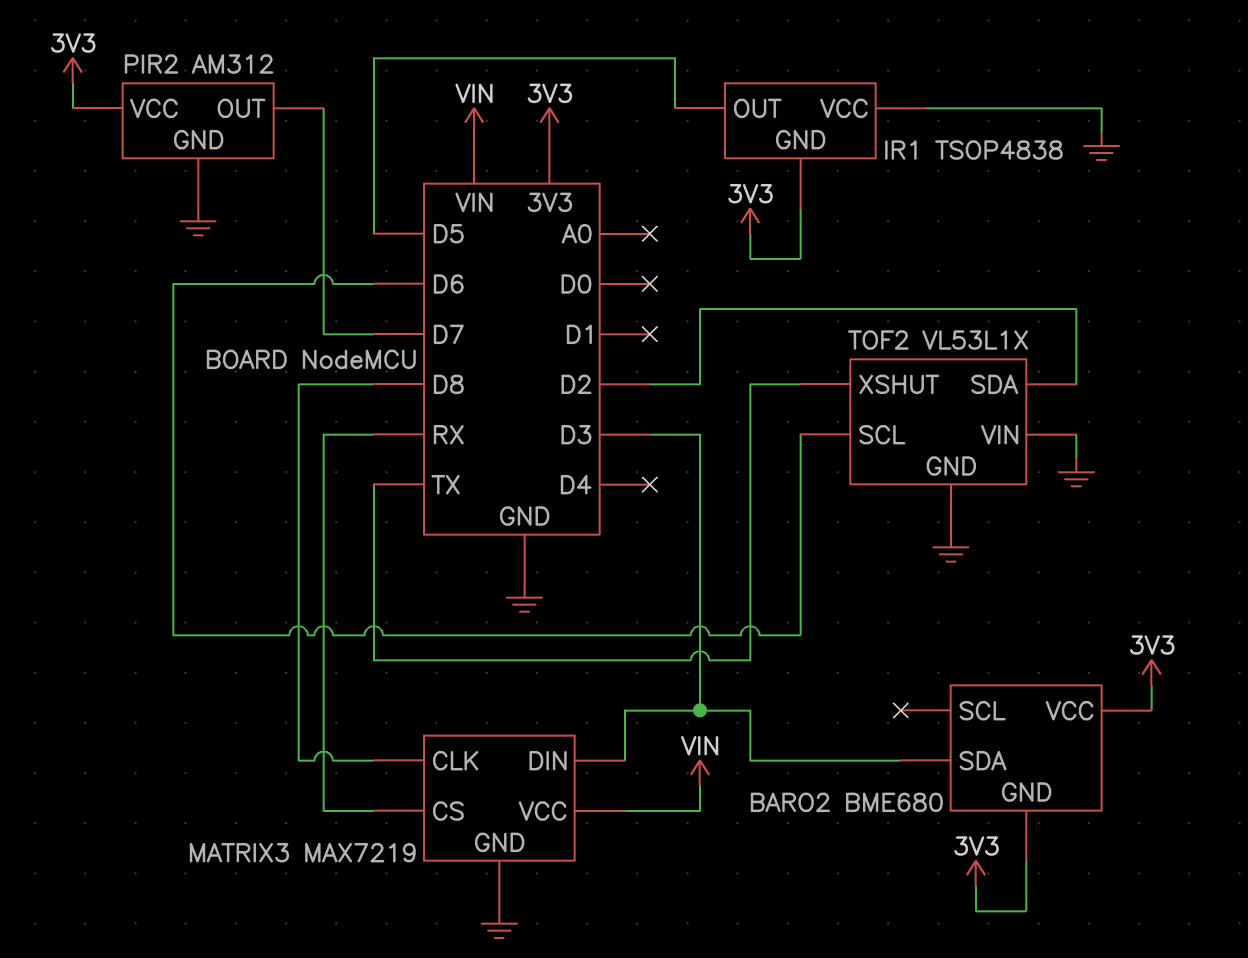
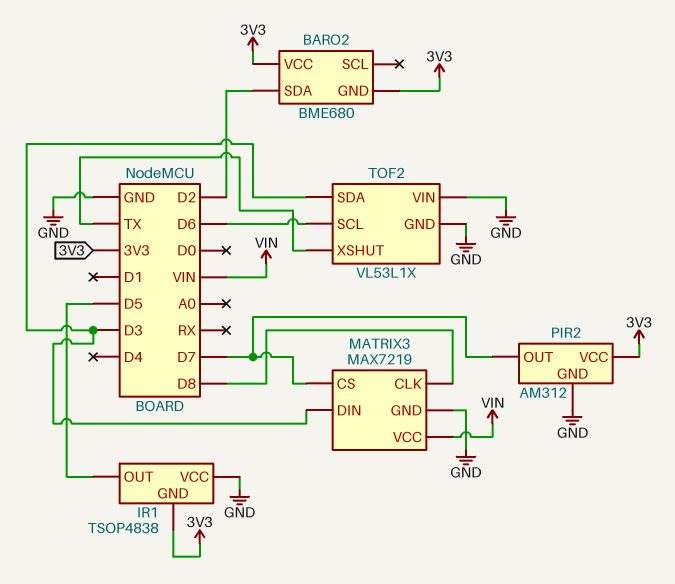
BARO2 pin SDA: D3 -> D2
MATRIX3 pin CS: RX -> D7
TOF2 pin SDA: D2 -> D3

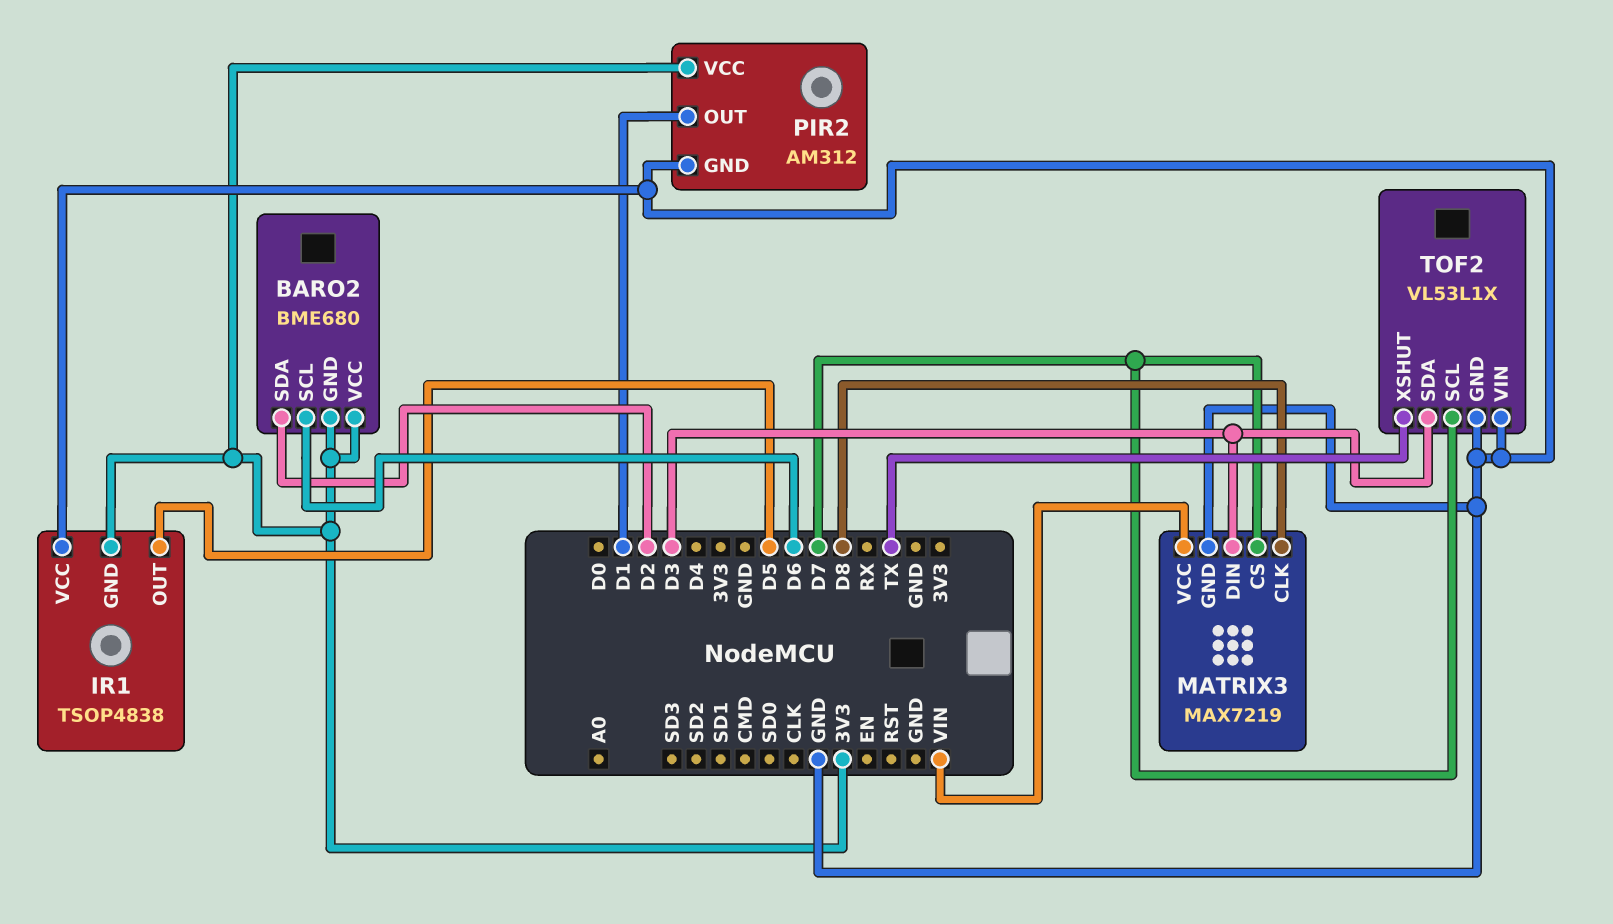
BARO2 pin SCL: none -> D6
PIR2 pin OUT: D7 -> D1
TOF2 pin SCL: D6 -> D7

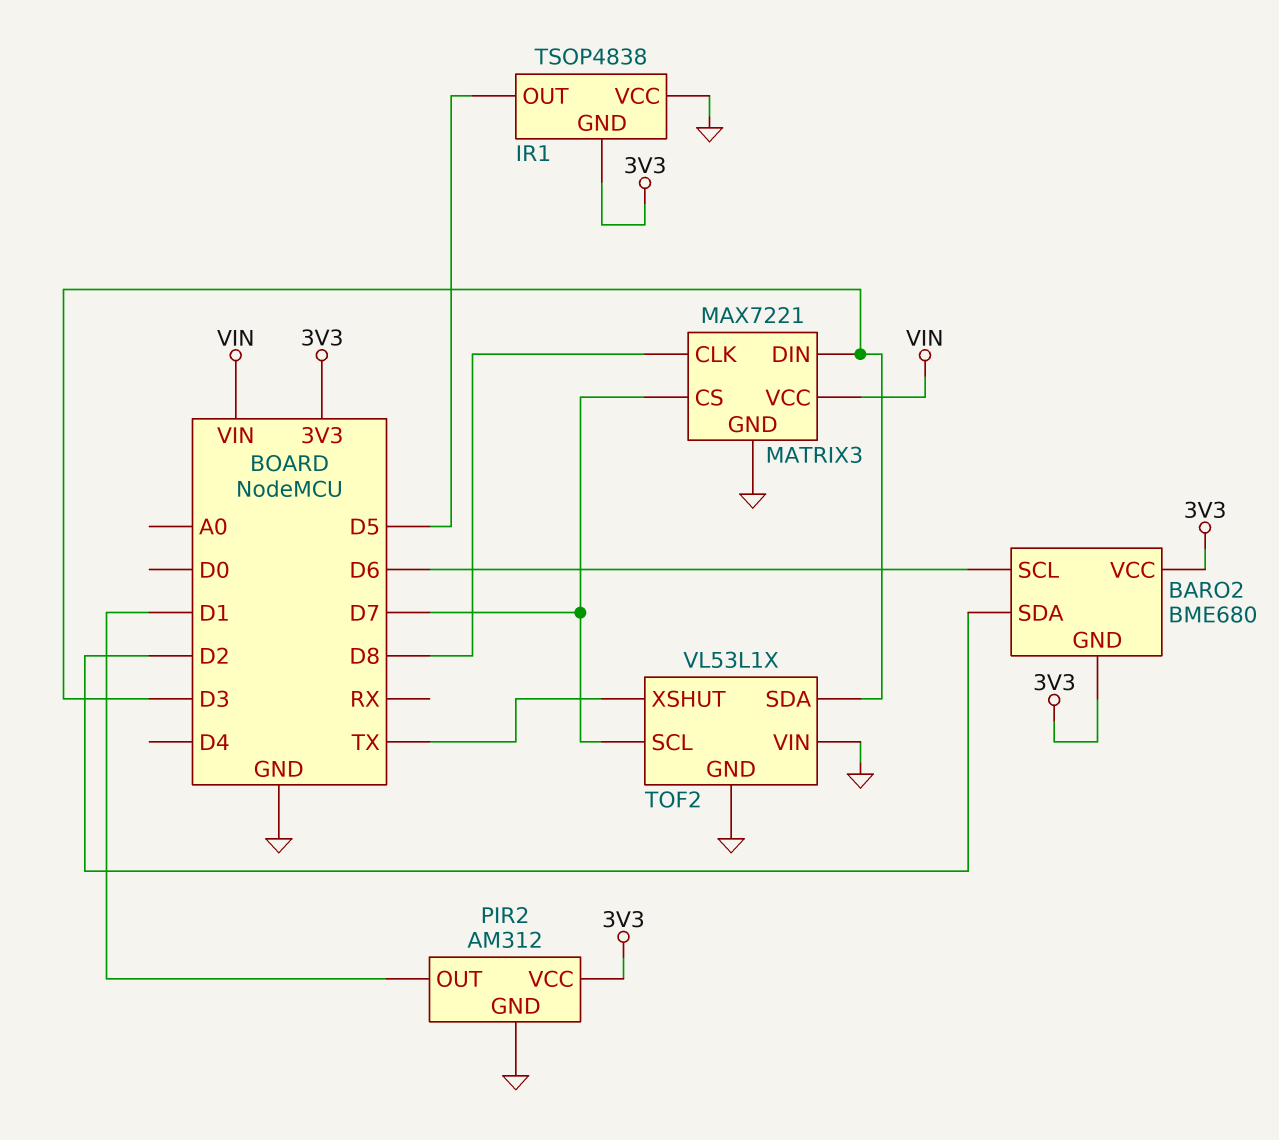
MATRIX3: MAX7219 -> MAX7221

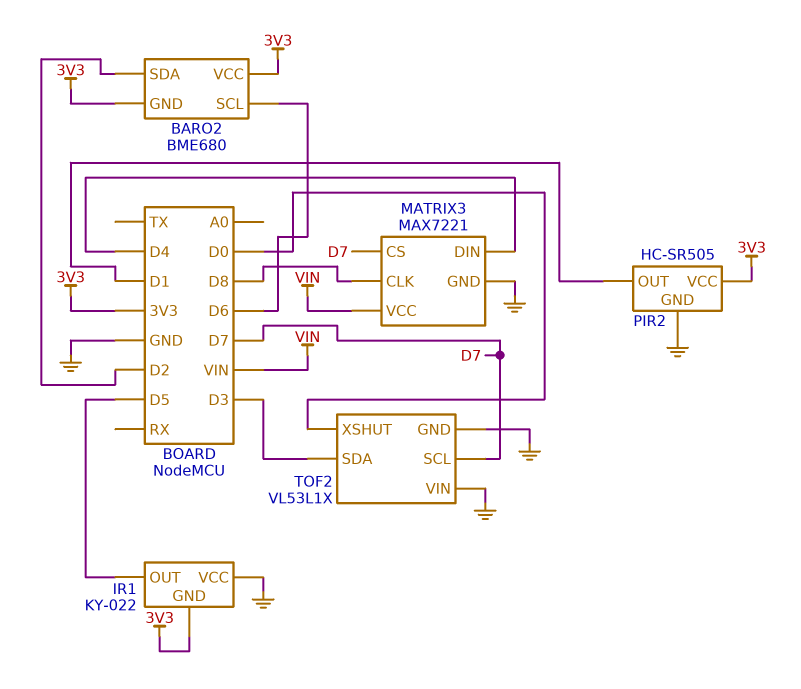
IR1: TSOP4838 -> KY-022
MATRIX3 pin DIN: D3 -> D4
PIR2: AM312 -> HC-SR505
TOF2 pin XSHUT: TX -> D0

